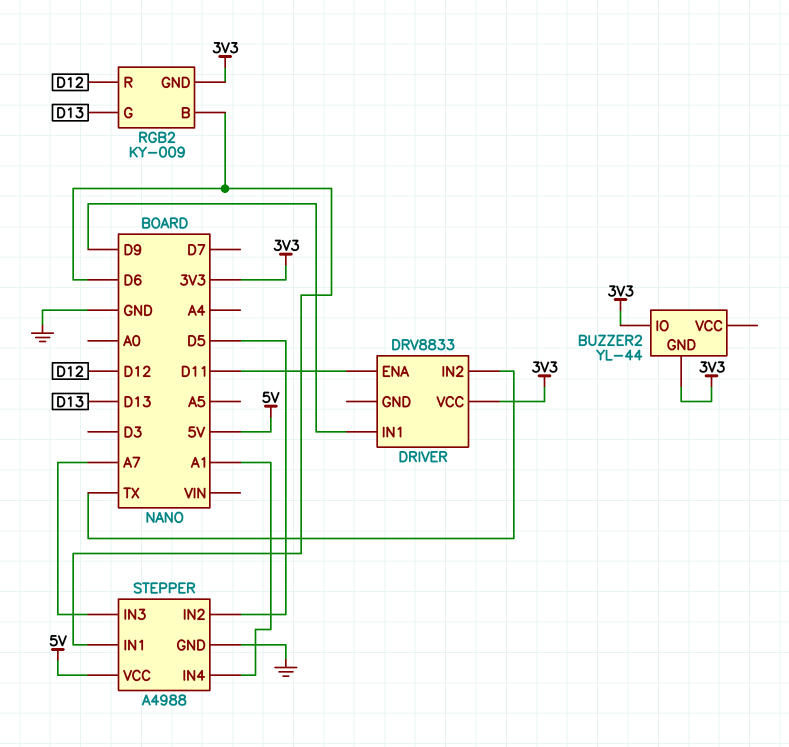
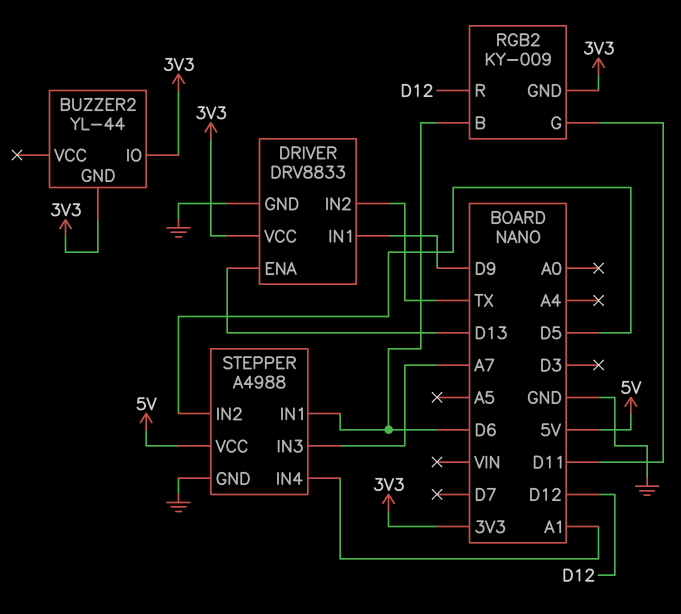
DRIVER pin ENA: D11 -> D13
DRIVER pin GND: none -> GND
RGB2 pin G: D13 -> D11

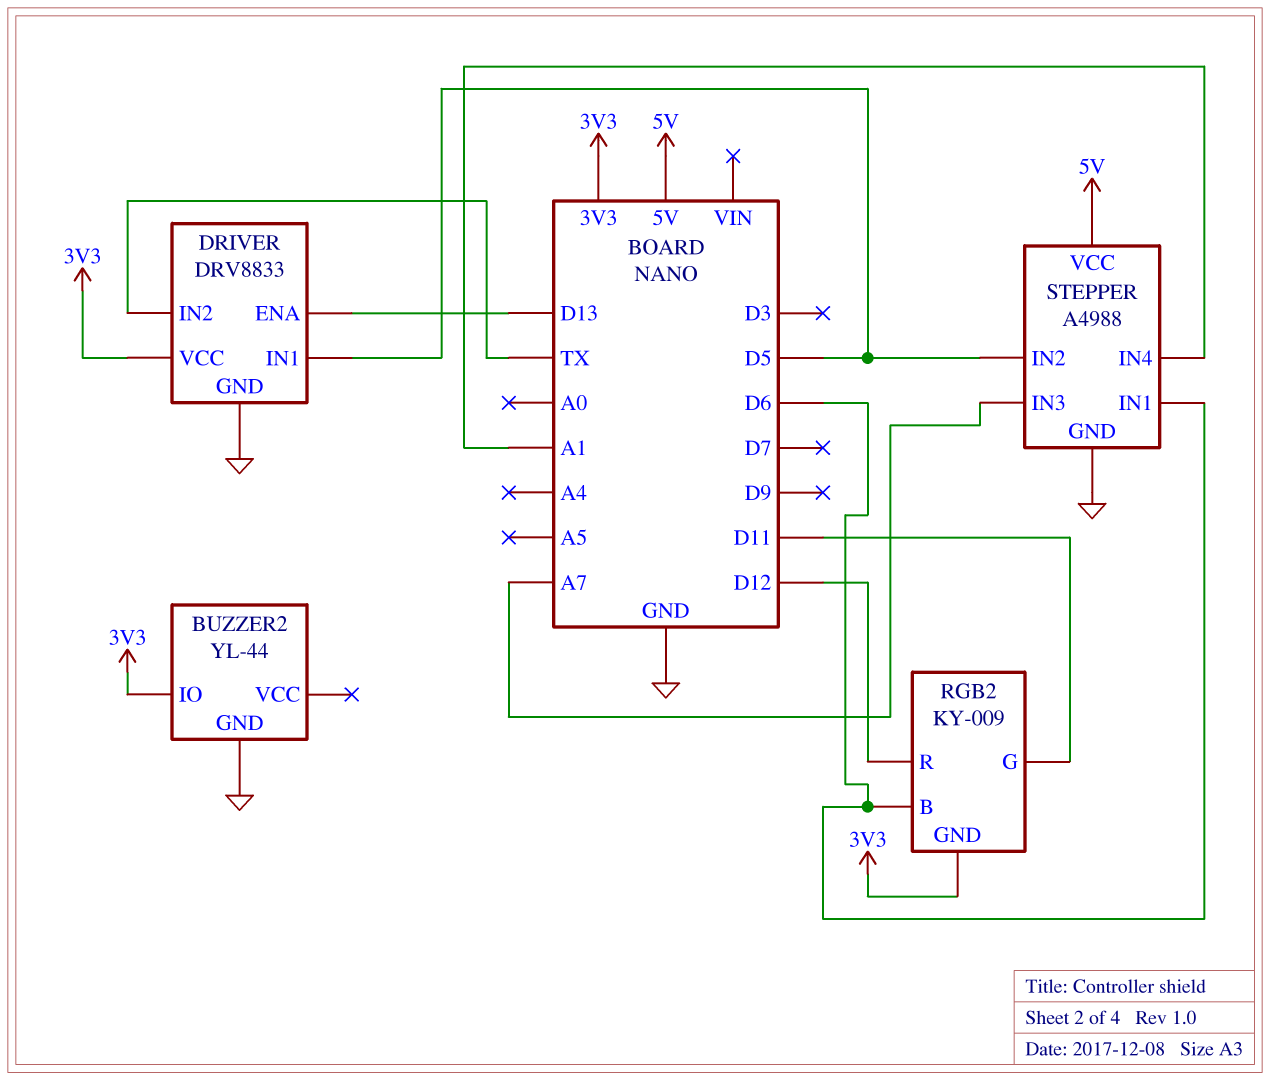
BUZZER2 pin GND: 3V3 -> GND
DRIVER pin IN1: D9 -> D5

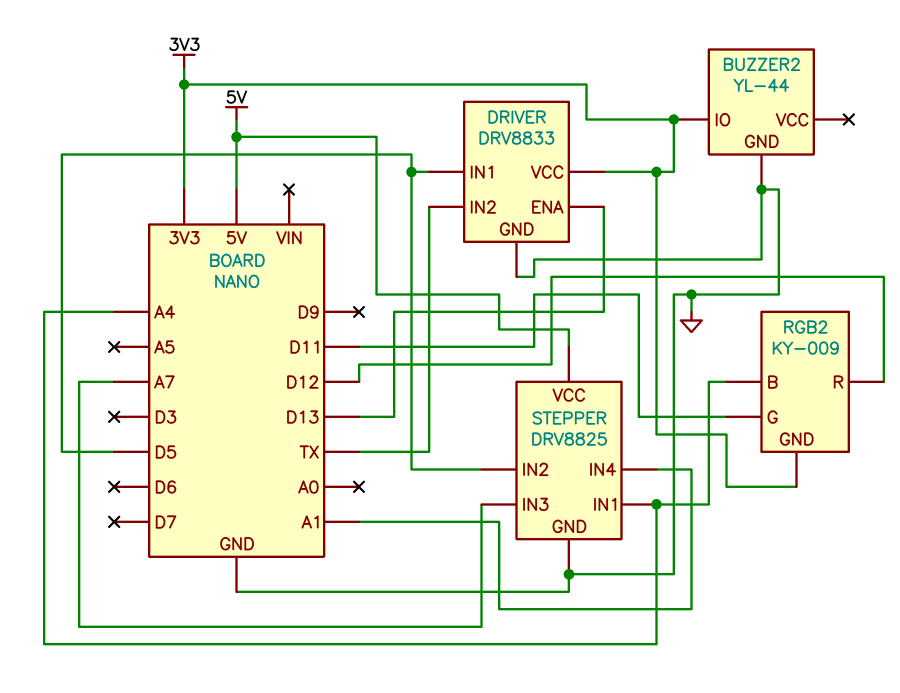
RGB2 pin B: D6 -> A4
STEPPER: A4988 -> DRV8825
STEPPER pin IN1: D6 -> A4

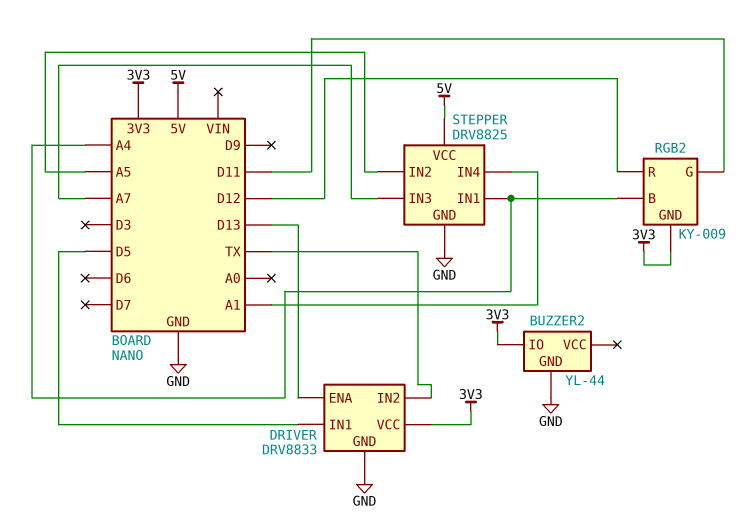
STEPPER pin IN2: D5 -> A5

